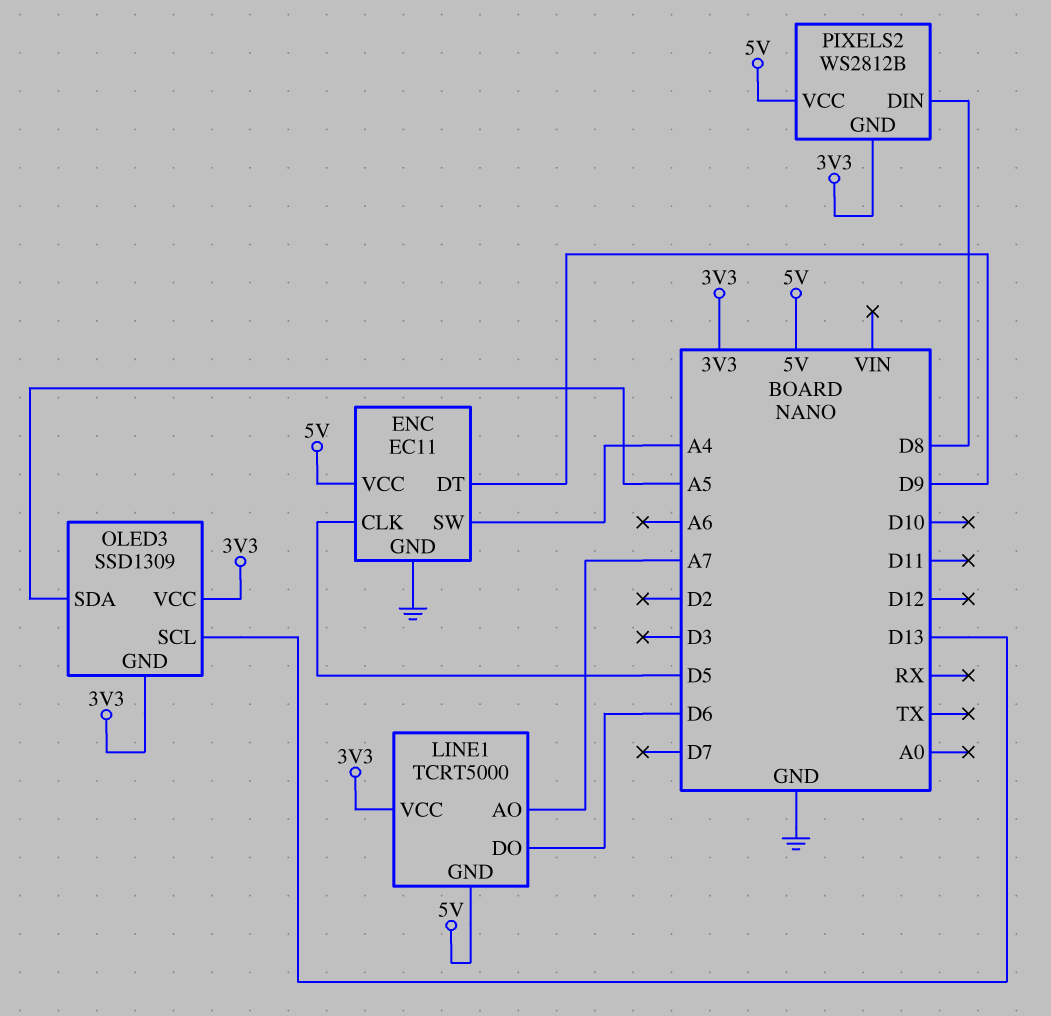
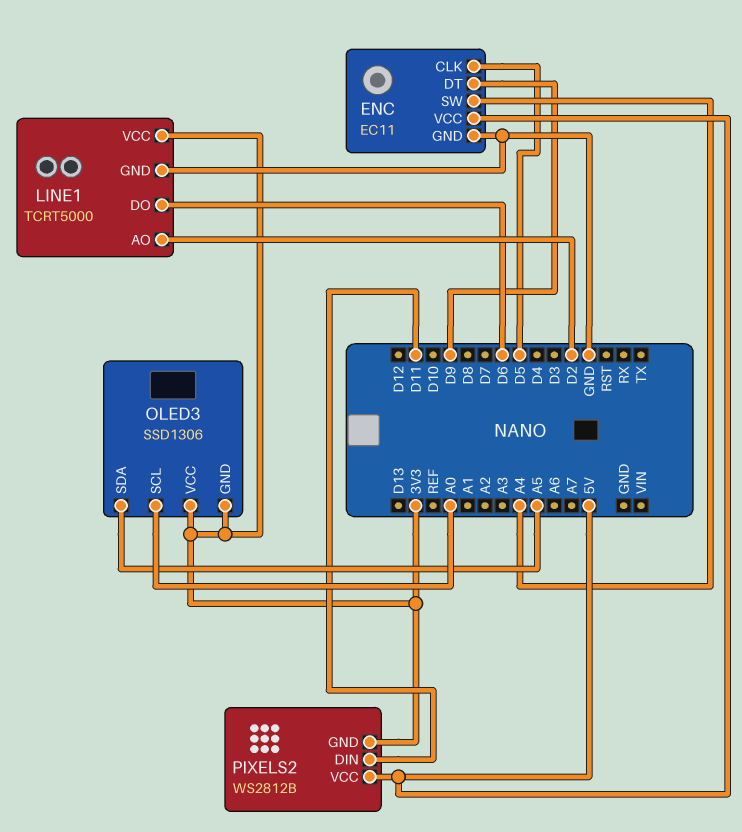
LINE1 pin AO: A7 -> D2
LINE1 pin GND: 5V -> GND
OLED3: SSD1309 -> SSD1306
OLED3 pin SCL: D13 -> A0
PIXELS2 pin DIN: D8 -> D11

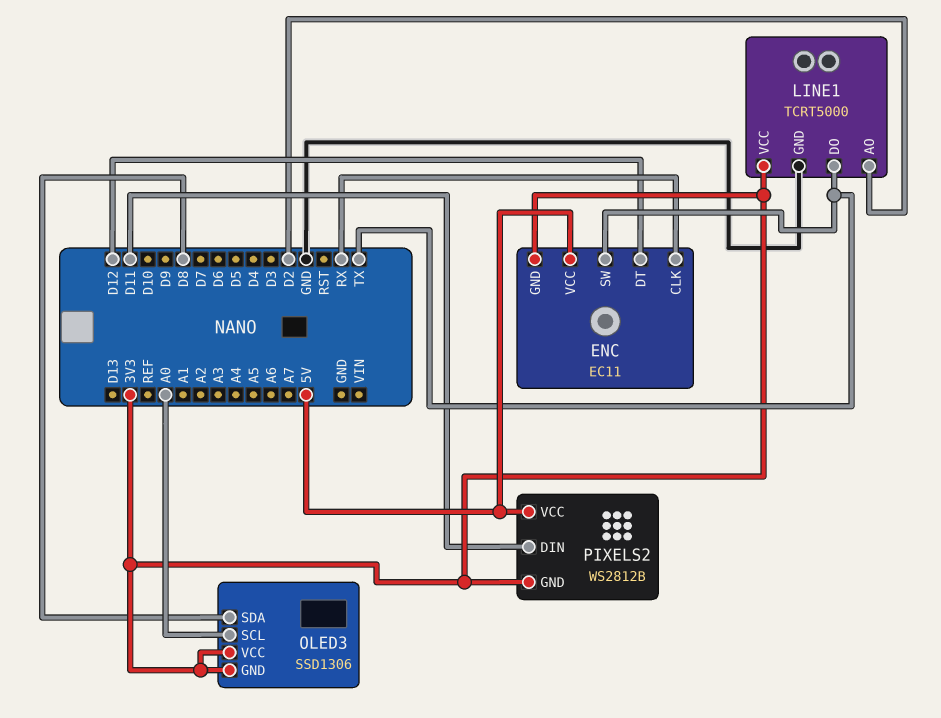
ENC pin CLK: D5 -> RX
ENC pin DT: D9 -> D12
ENC pin GND: GND -> 3V3
ENC pin SW: A4 -> TX
LINE1 pin DO: D6 -> TX
OLED3 pin SDA: A5 -> D8

